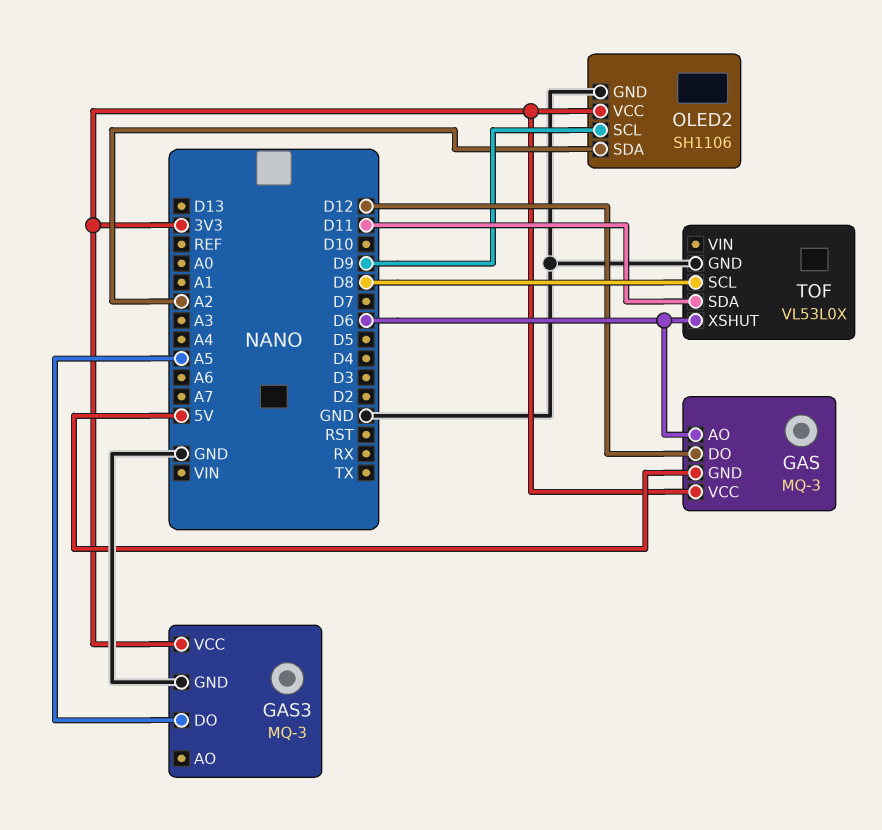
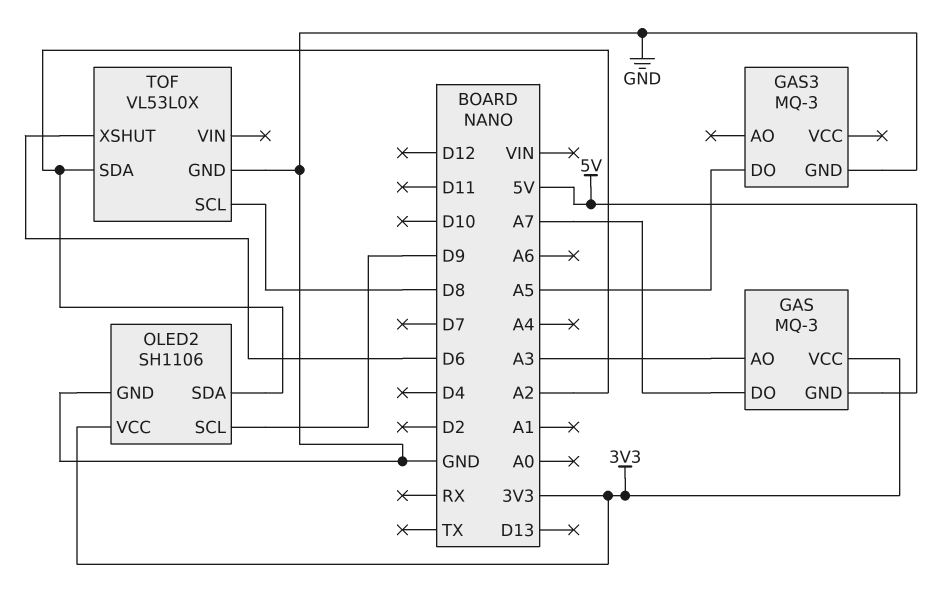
GAS pin AO: D6 -> A3
GAS pin DO: D12 -> A7
GAS3 pin VCC: 3V3 -> none
TOF pin SDA: D11 -> A2

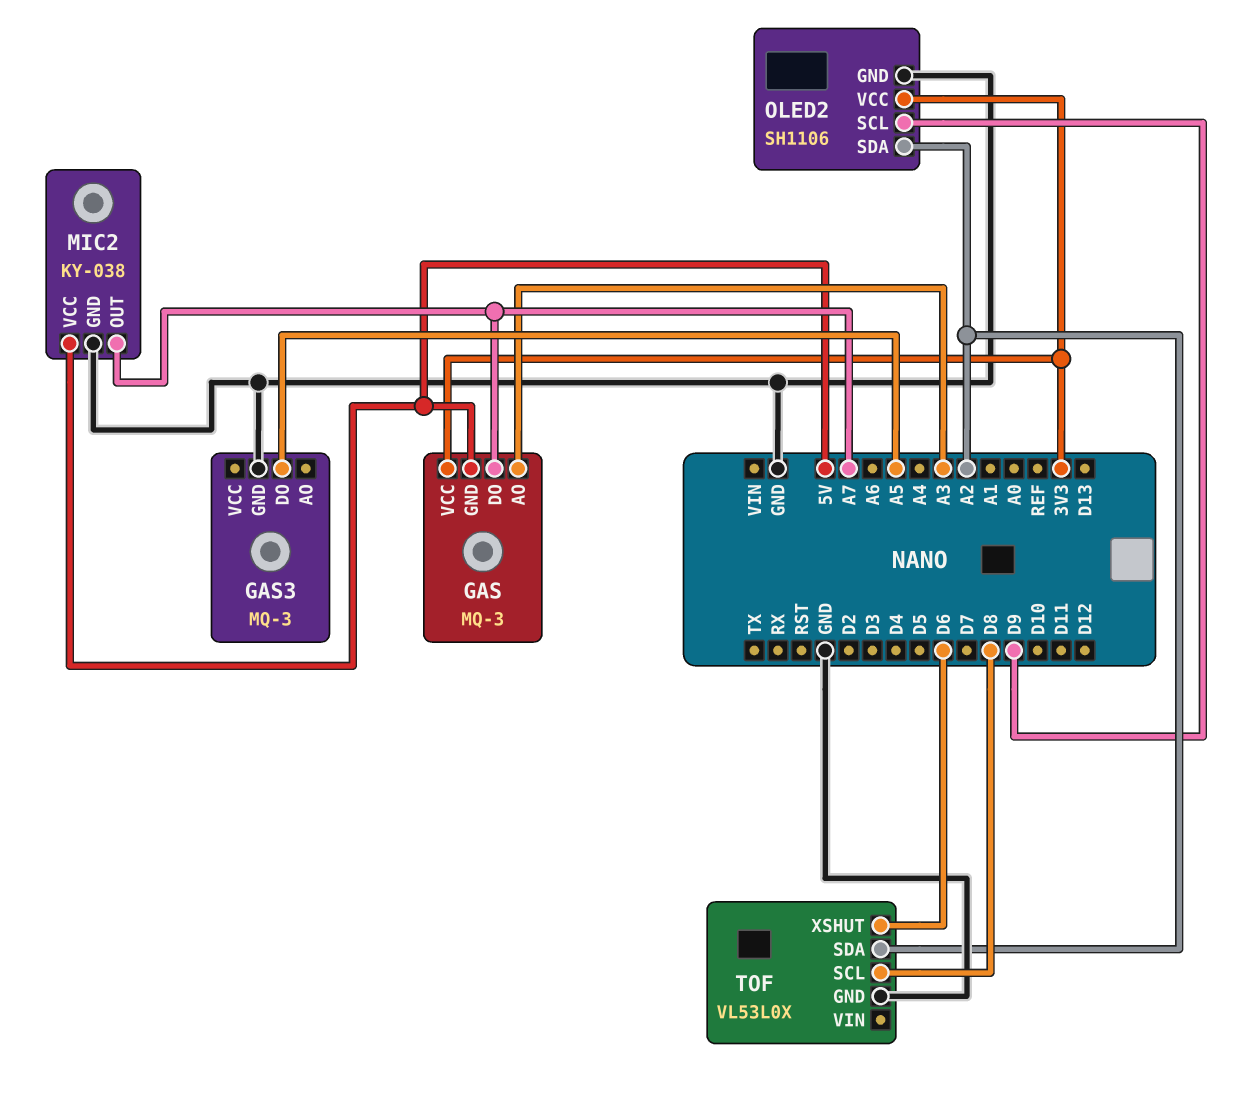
MIC2: none -> KY-038
MIC2 pin GND: none -> GND
MIC2 pin OUT: none -> A7
MIC2 pin VCC: none -> 5V

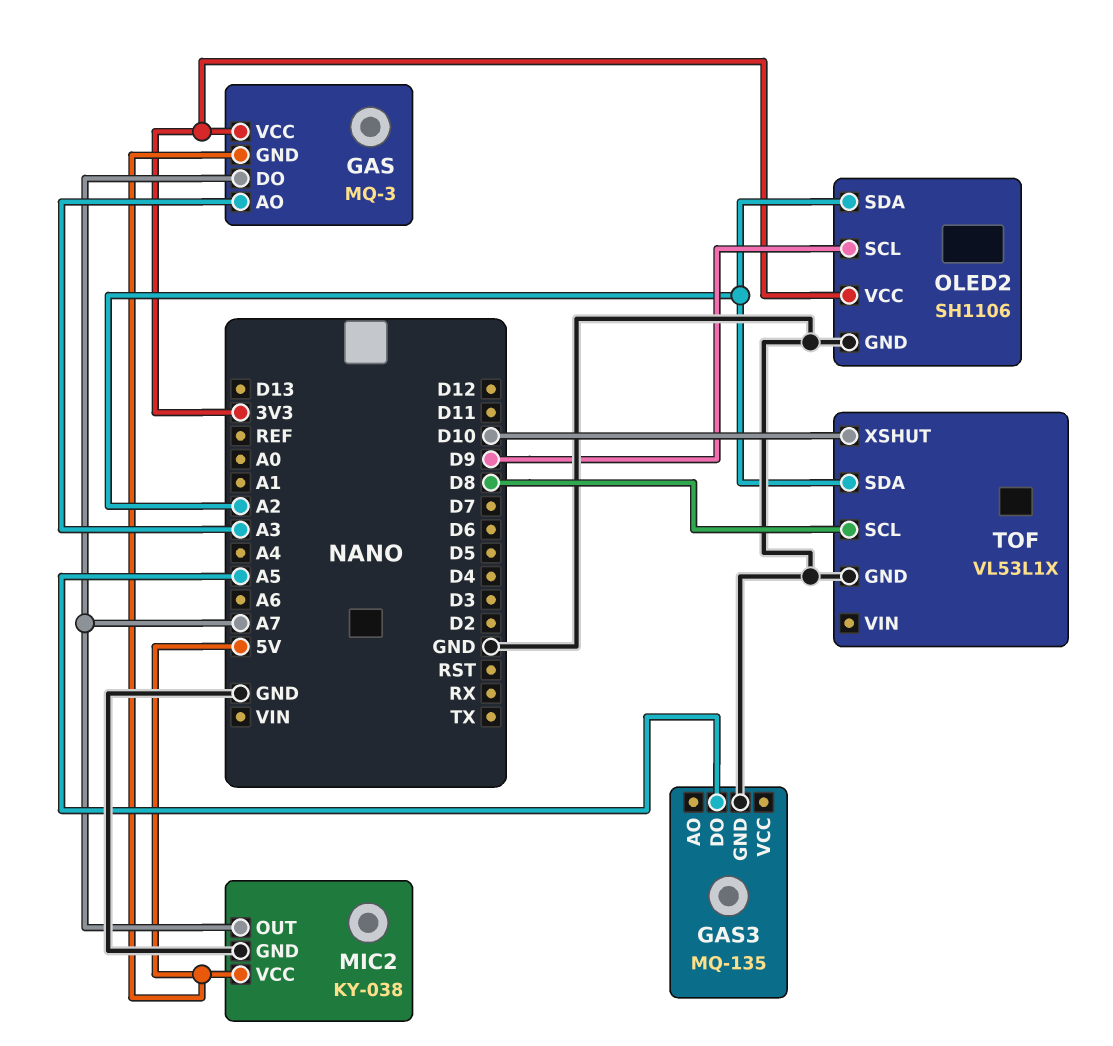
GAS3: MQ-3 -> MQ-135
TOF: VL53L0X -> VL53L1X
TOF pin XSHUT: D6 -> D10

